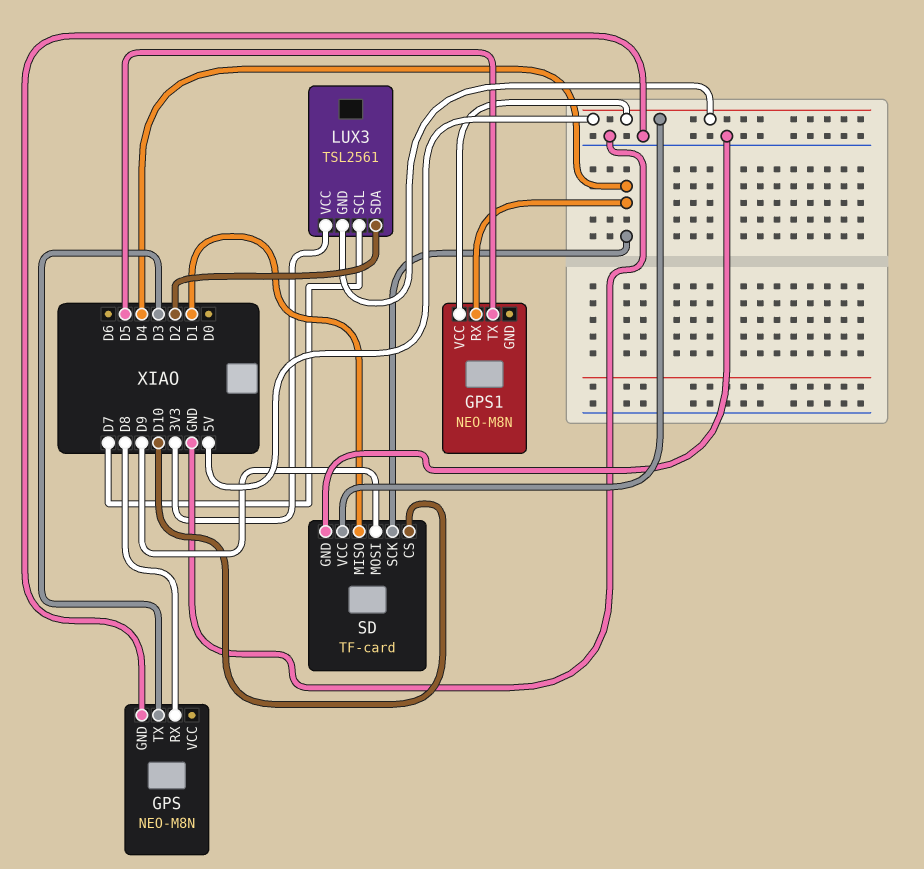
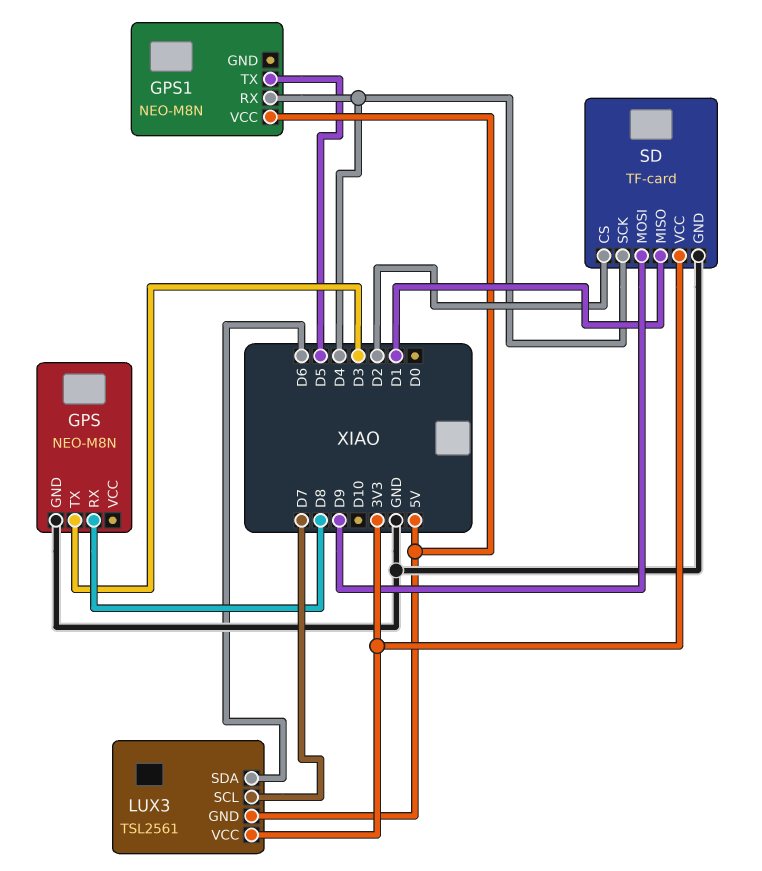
LUX3 pin SDA: D2 -> D6
SD pin CS: D10 -> D2
SD pin VCC: 5V -> 3V3

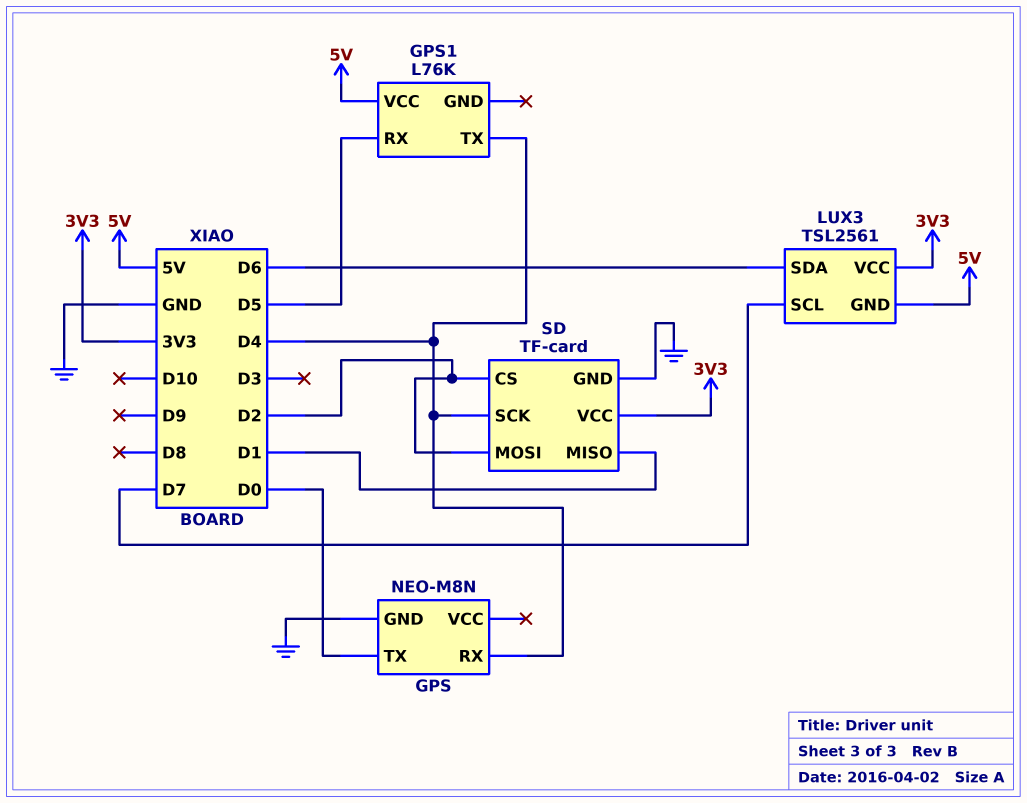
GPS pin RX: D8 -> D4
GPS pin TX: D3 -> D0
GPS1: NEO-M8N -> L76K
GPS1 pin RX: D4 -> D5
GPS1 pin TX: D5 -> D4
SD pin MOSI: D9 -> D2

